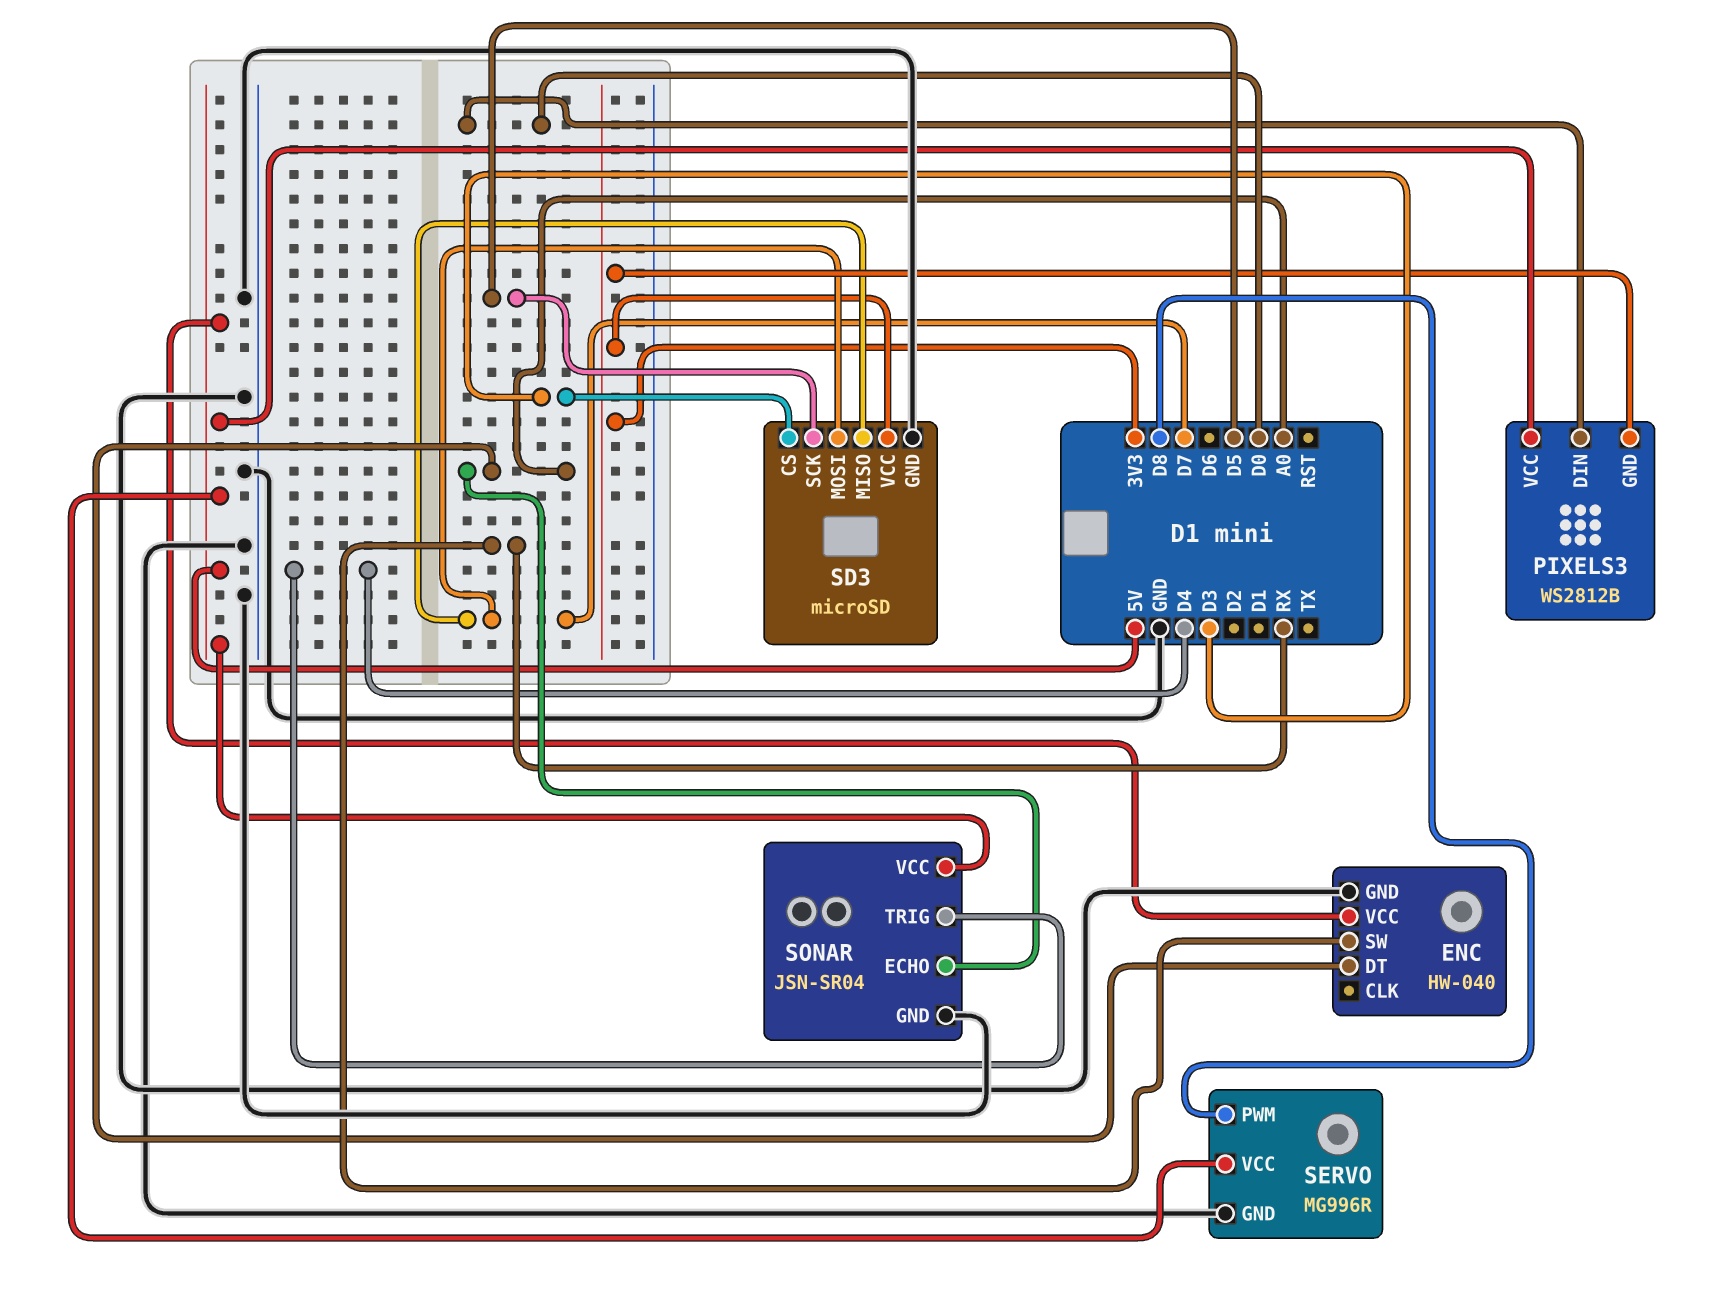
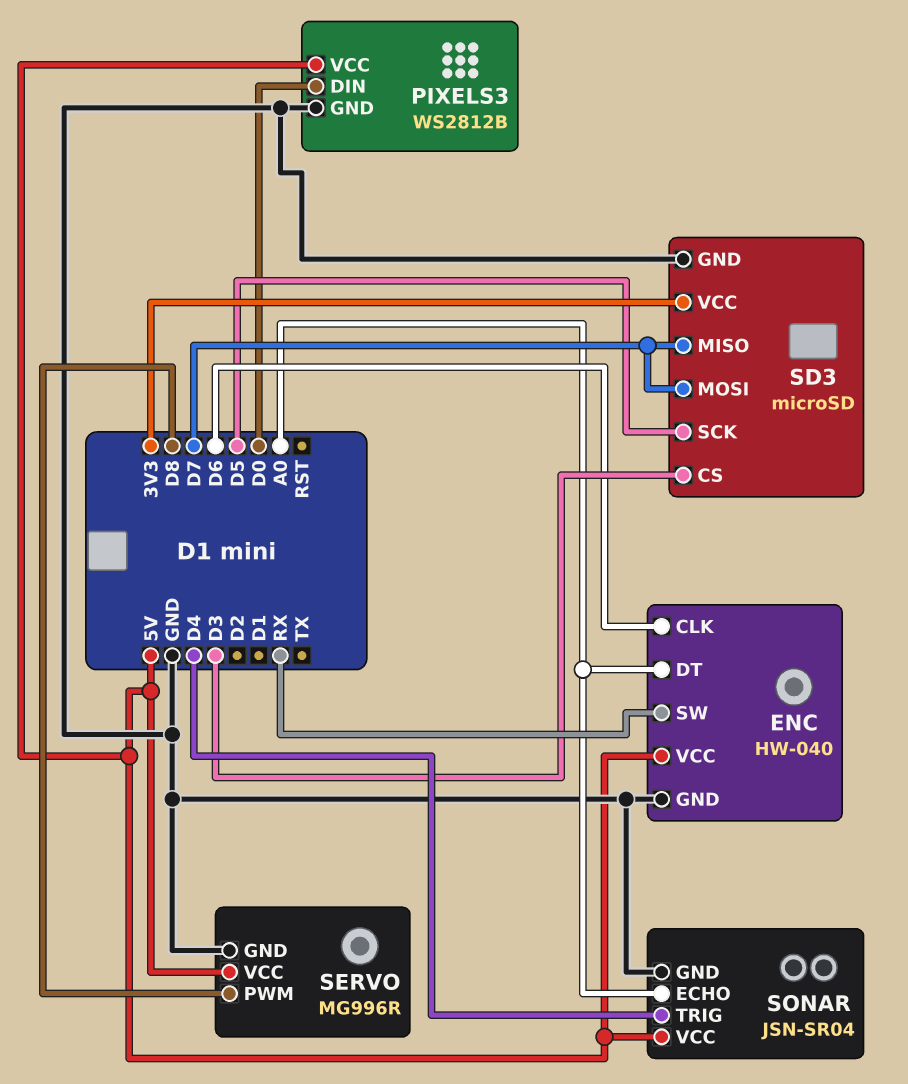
ENC pin CLK: none -> D6
PIXELS3 pin GND: 3V3 -> GND

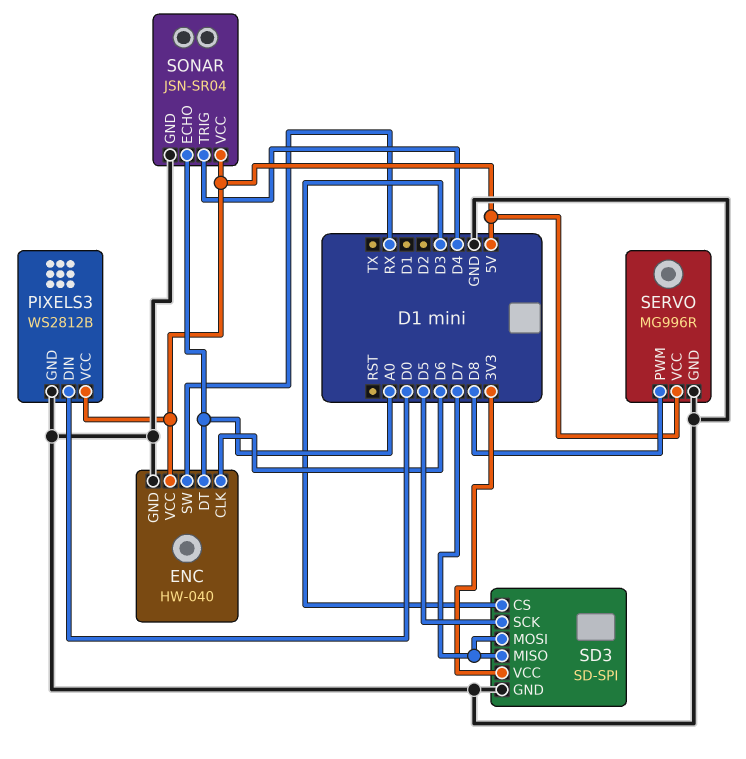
SD3: microSD -> SD-SPI

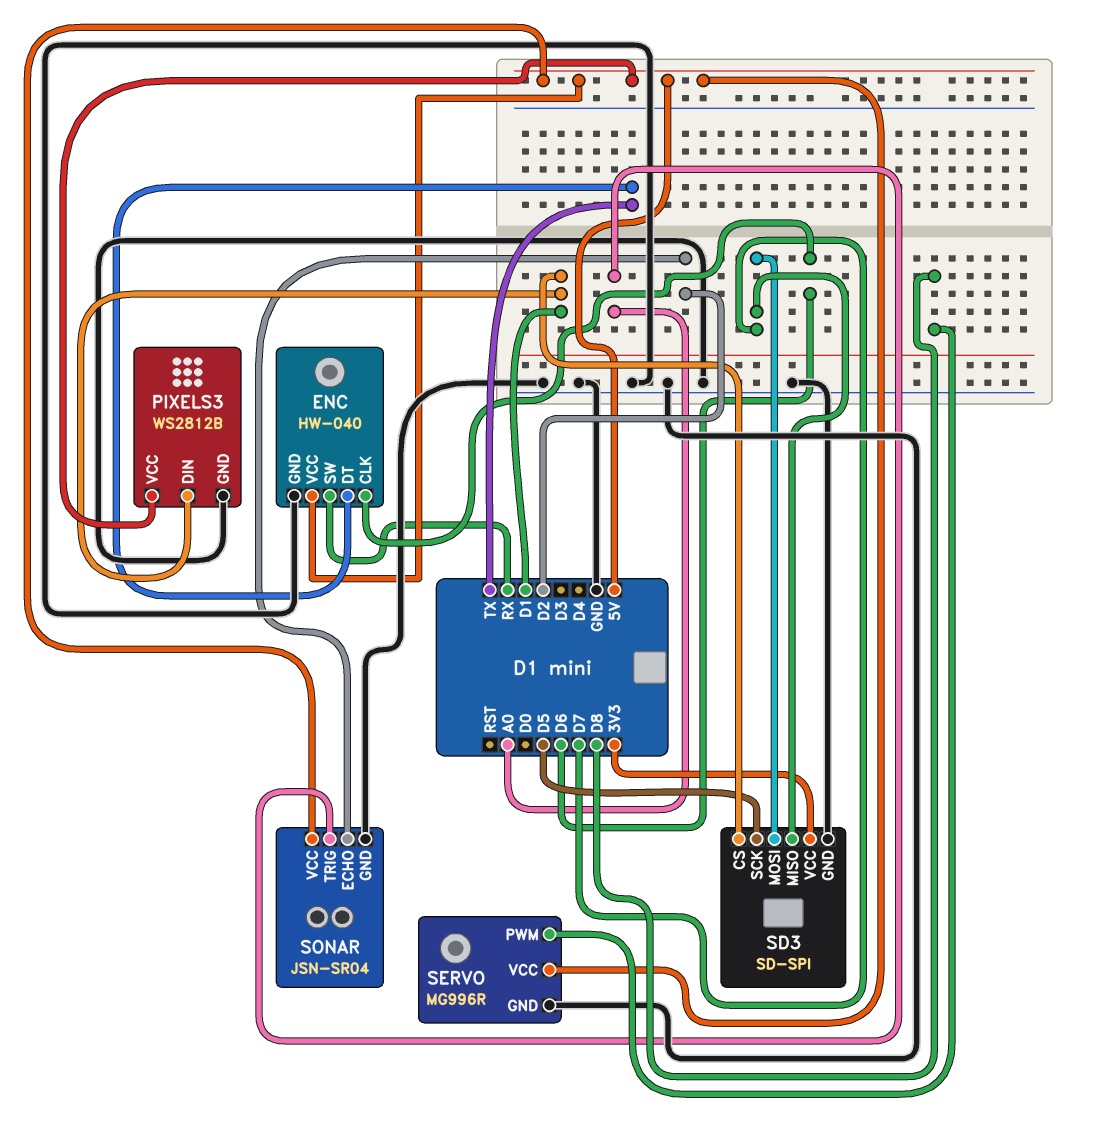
ENC pin DT: A0 -> TX
PIXELS3 pin DIN: D0 -> D1
SD3 pin CS: D3 -> D1
SONAR pin ECHO: A0 -> D2
SONAR pin TRIG: D4 -> A0

